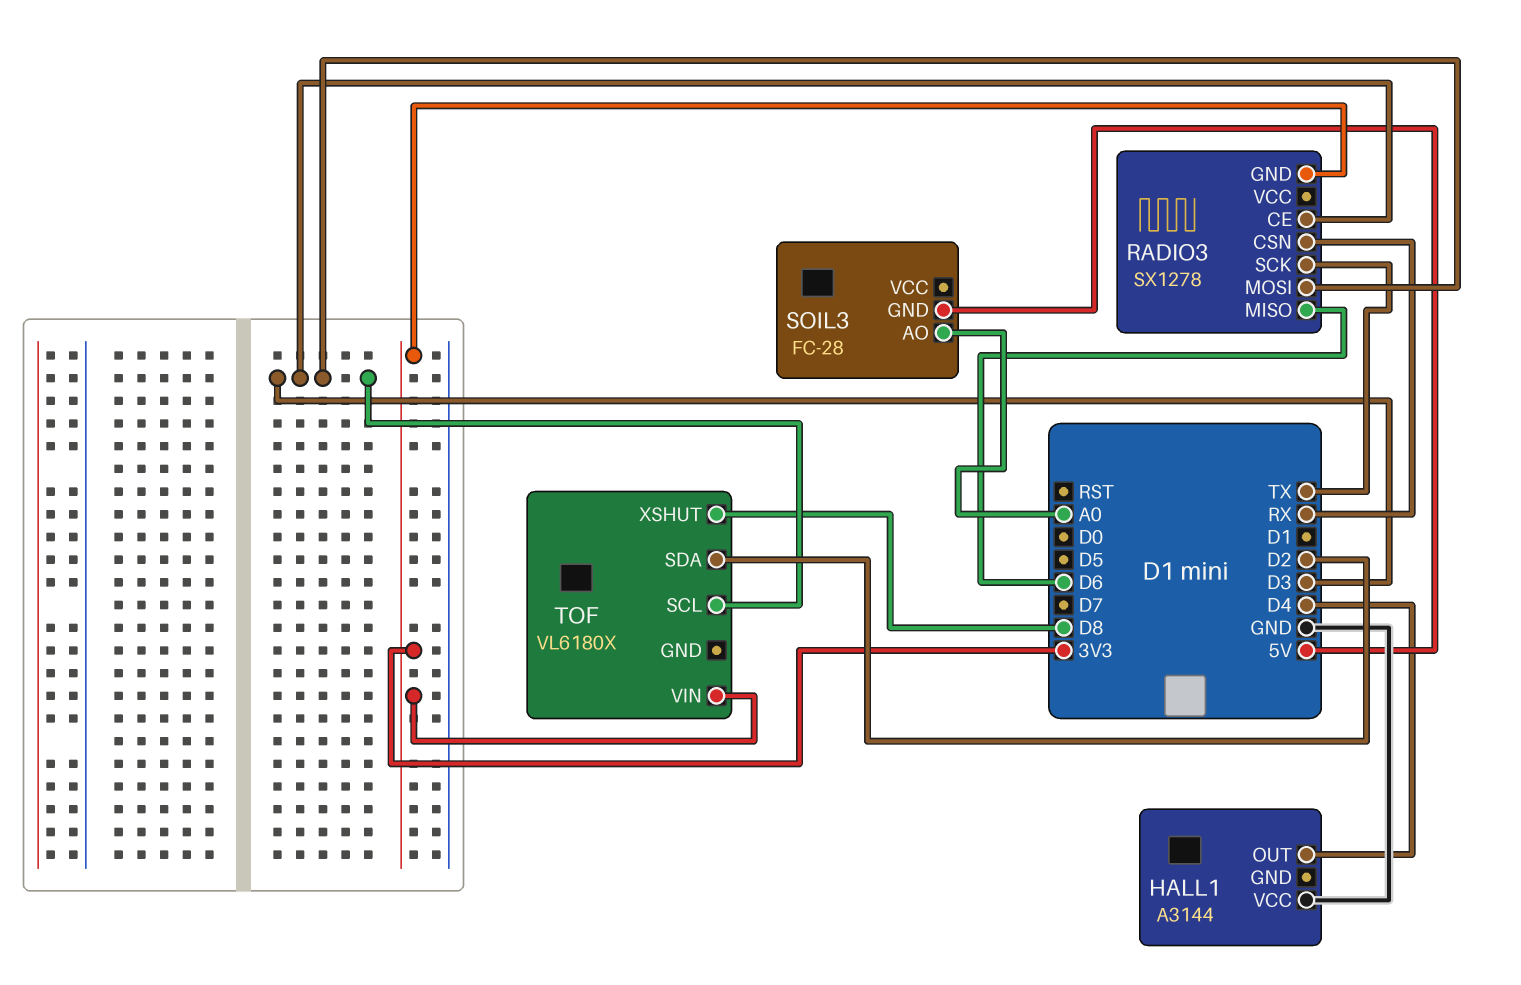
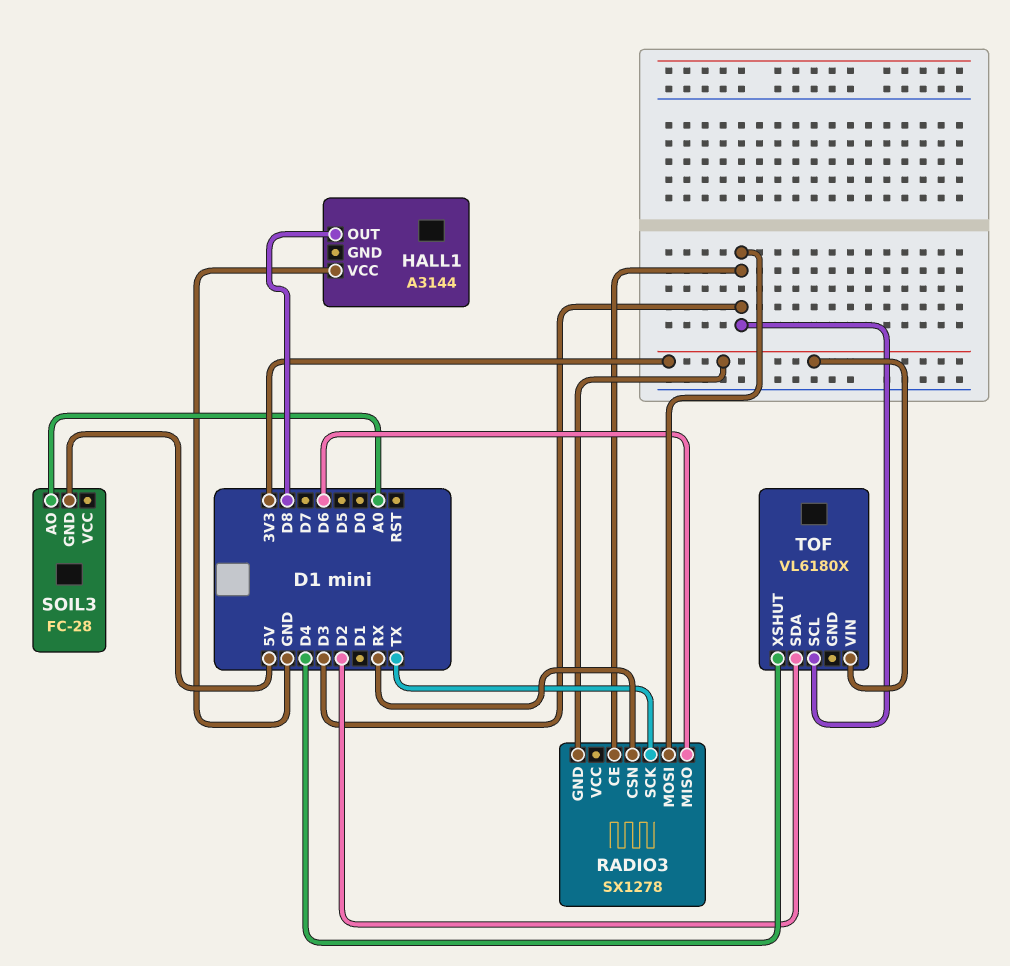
HALL1 pin OUT: D4 -> D8
TOF pin XSHUT: D8 -> D4

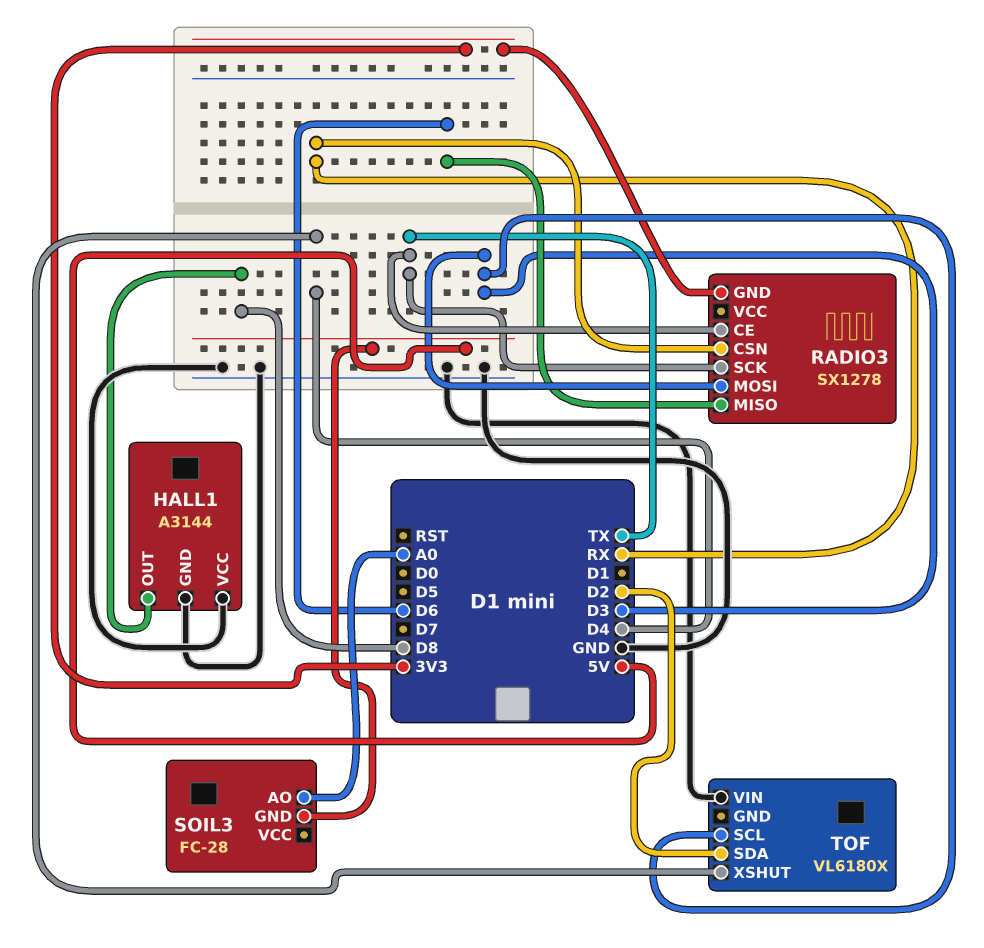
HALL1 pin GND: none -> GND
RADIO3 pin CE: D3 -> TX
TOF pin VIN: 3V3 -> GND

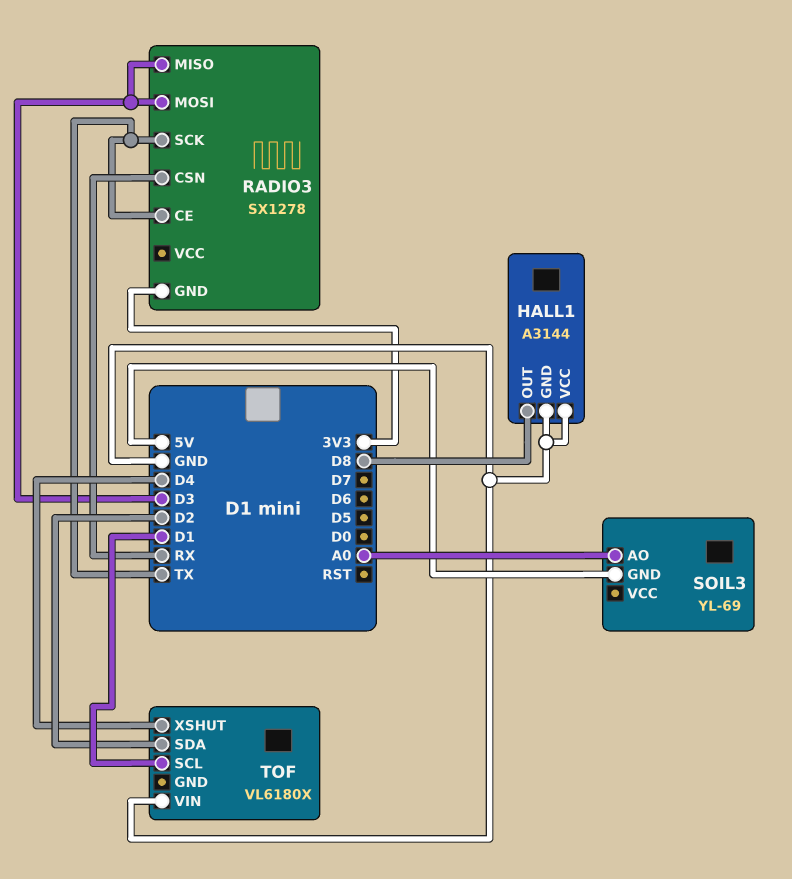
RADIO3 pin MISO: D6 -> D3
SOIL3: FC-28 -> YL-69
TOF pin SCL: D3 -> D1

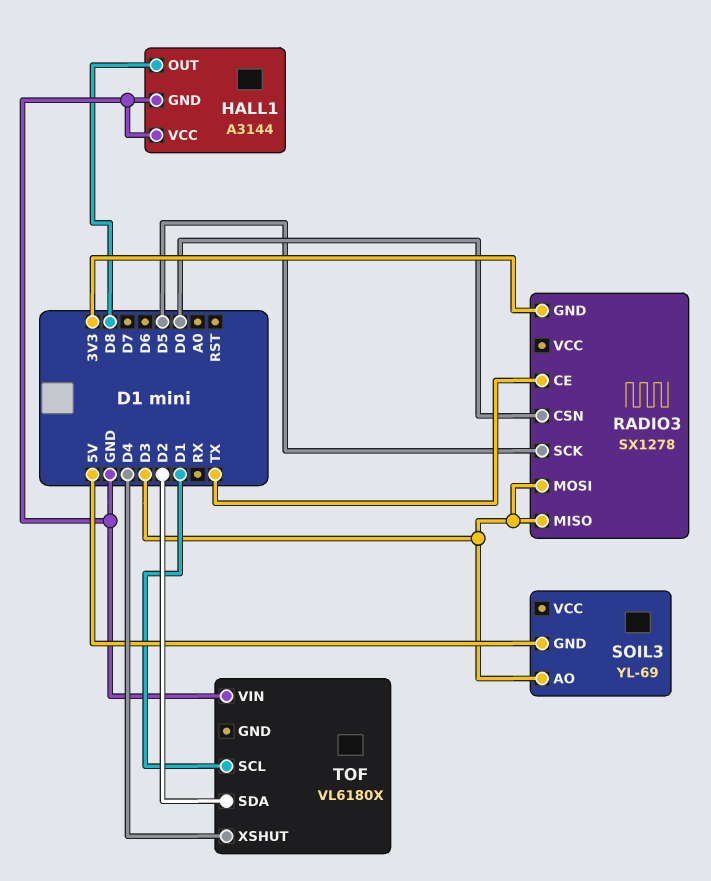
RADIO3 pin CSN: RX -> D0
RADIO3 pin SCK: TX -> D5
SOIL3 pin AO: A0 -> D3

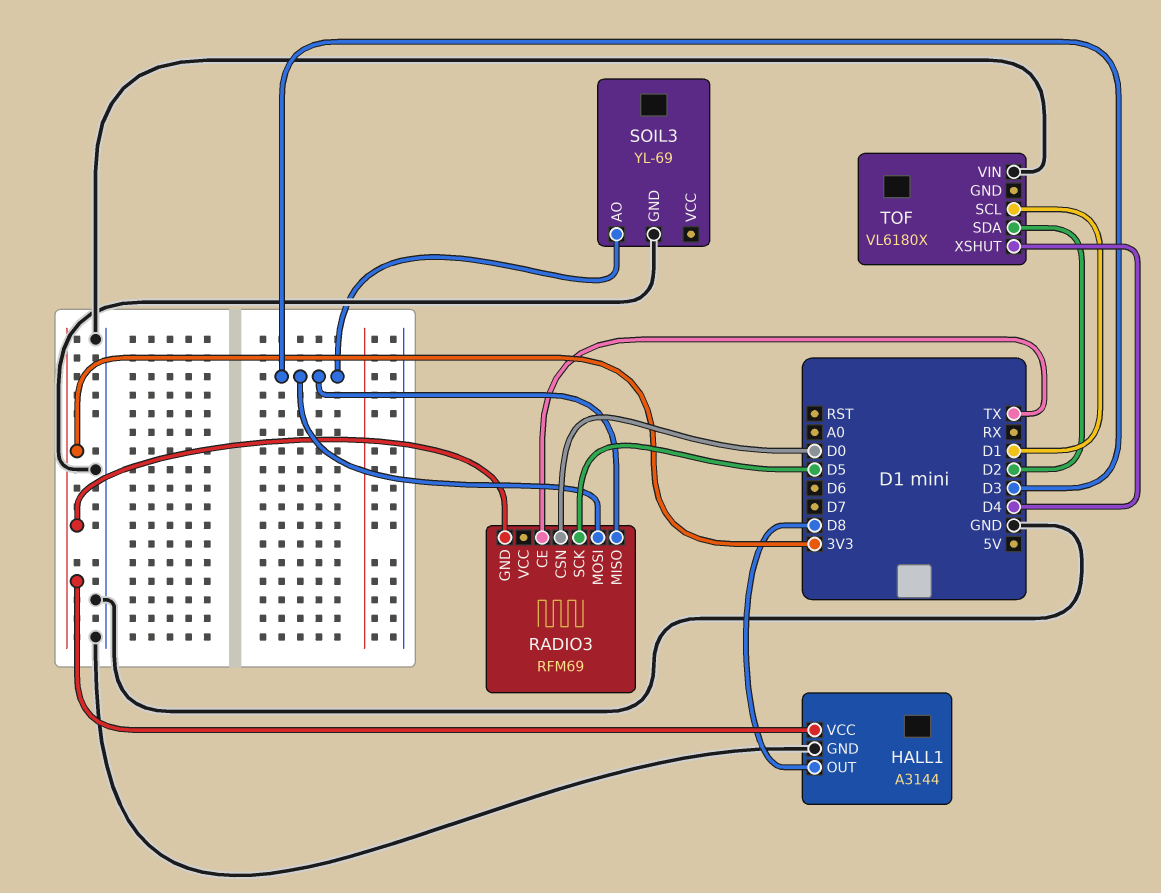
HALL1 pin VCC: GND -> 3V3
RADIO3: SX1278 -> RFM69
SOIL3 pin GND: 5V -> GND

